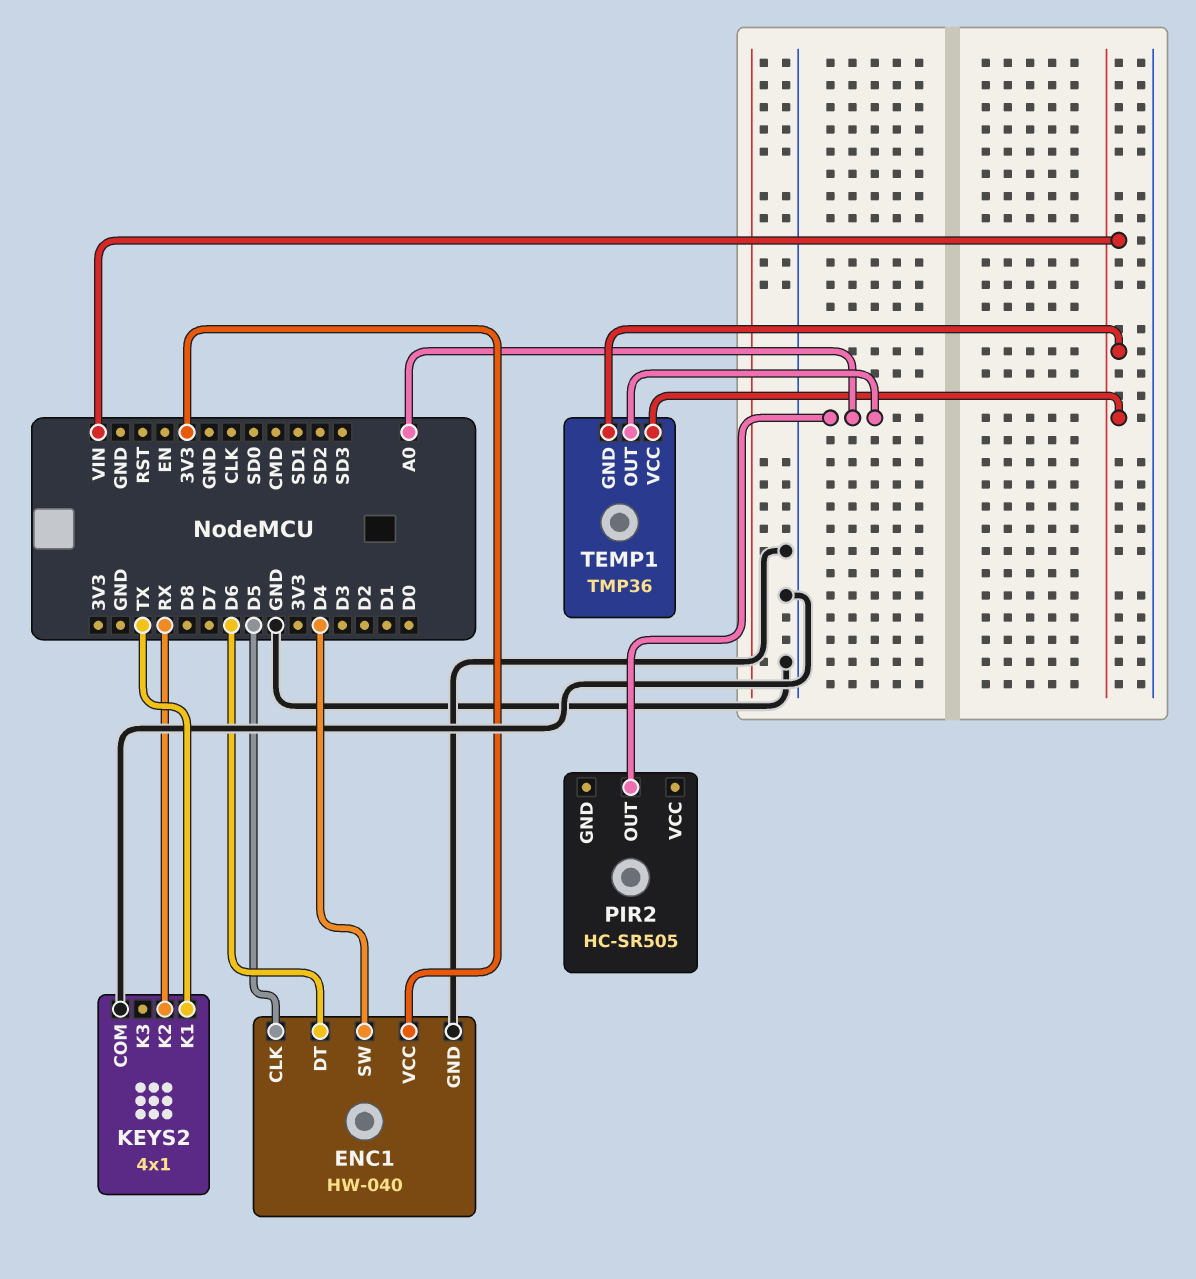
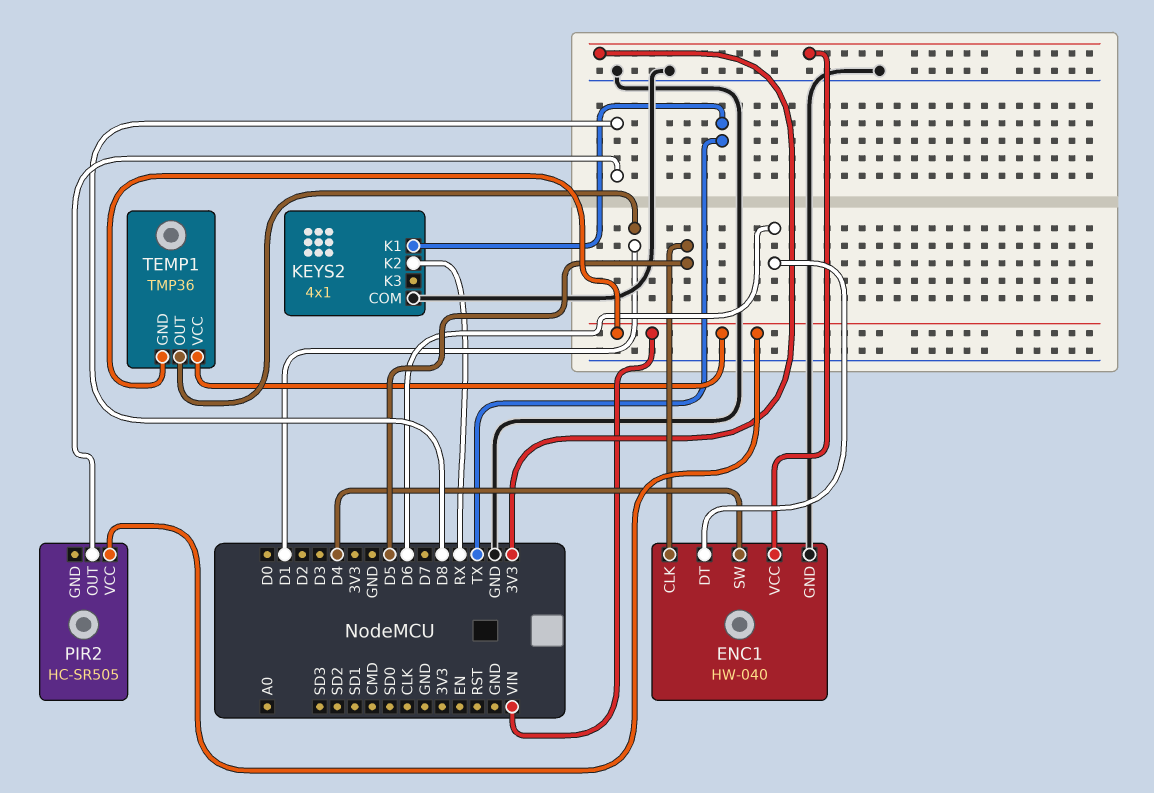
PIR2 pin OUT: A0 -> D8
PIR2 pin VCC: none -> VIN
TEMP1 pin OUT: A0 -> D1

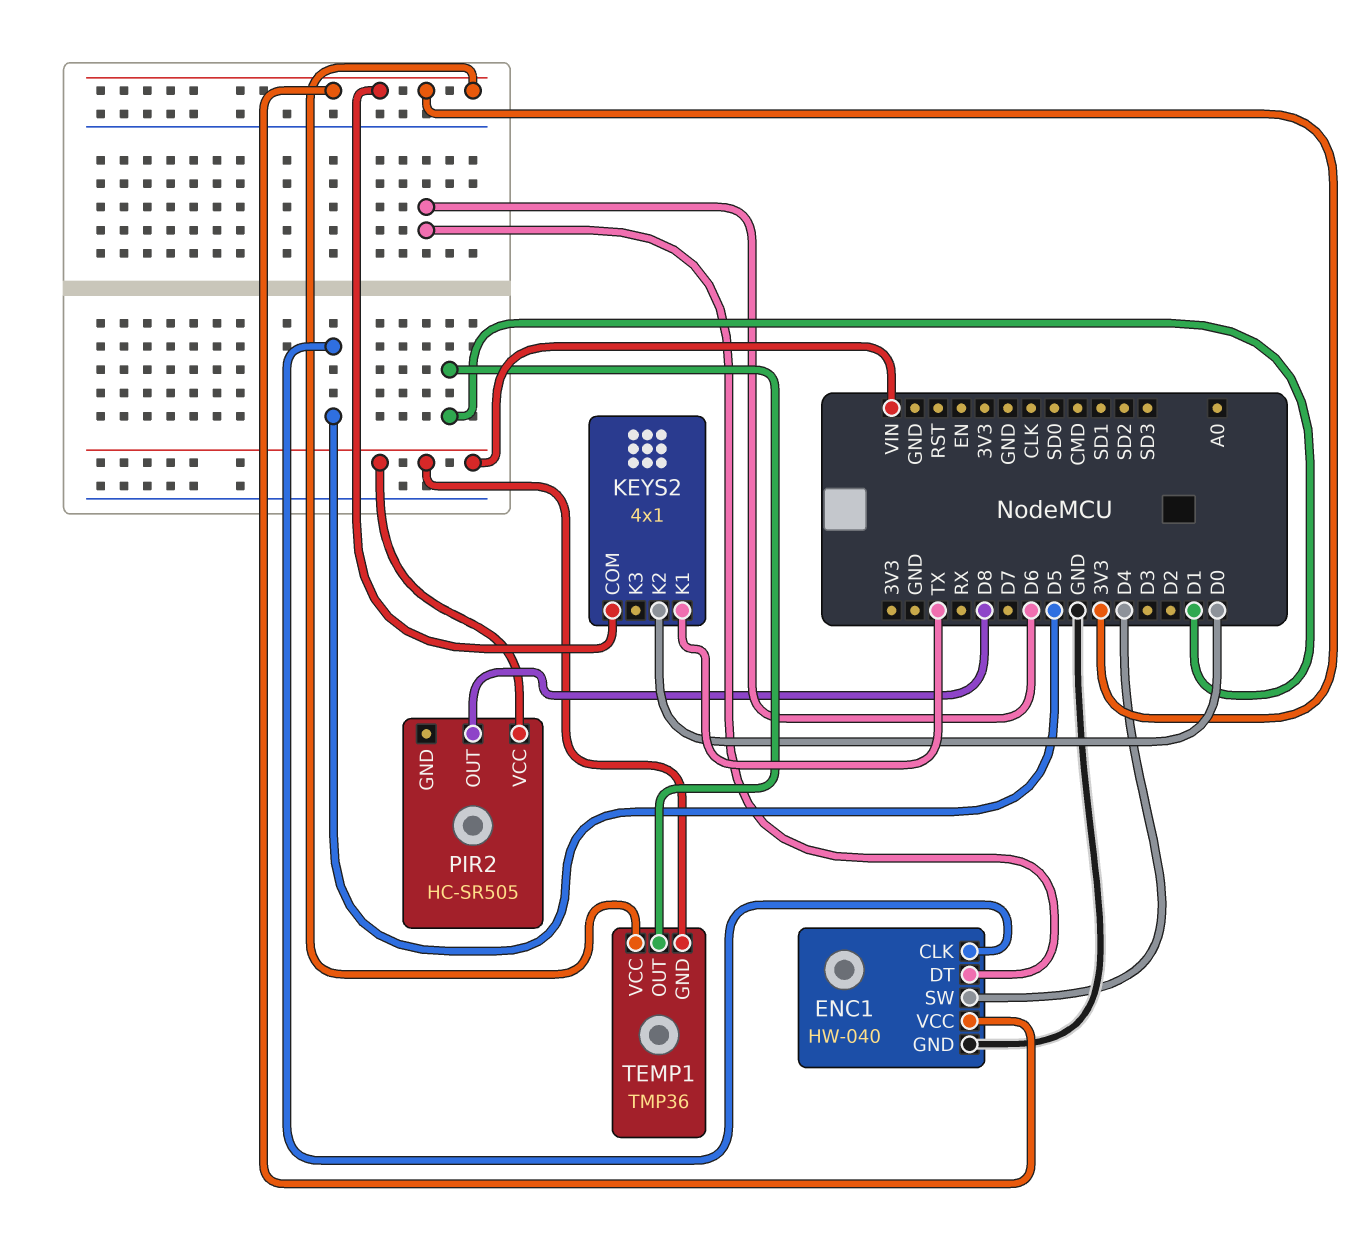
KEYS2 pin COM: GND -> 3V3
KEYS2 pin K2: RX -> D0
TEMP1 pin VCC: VIN -> 3V3

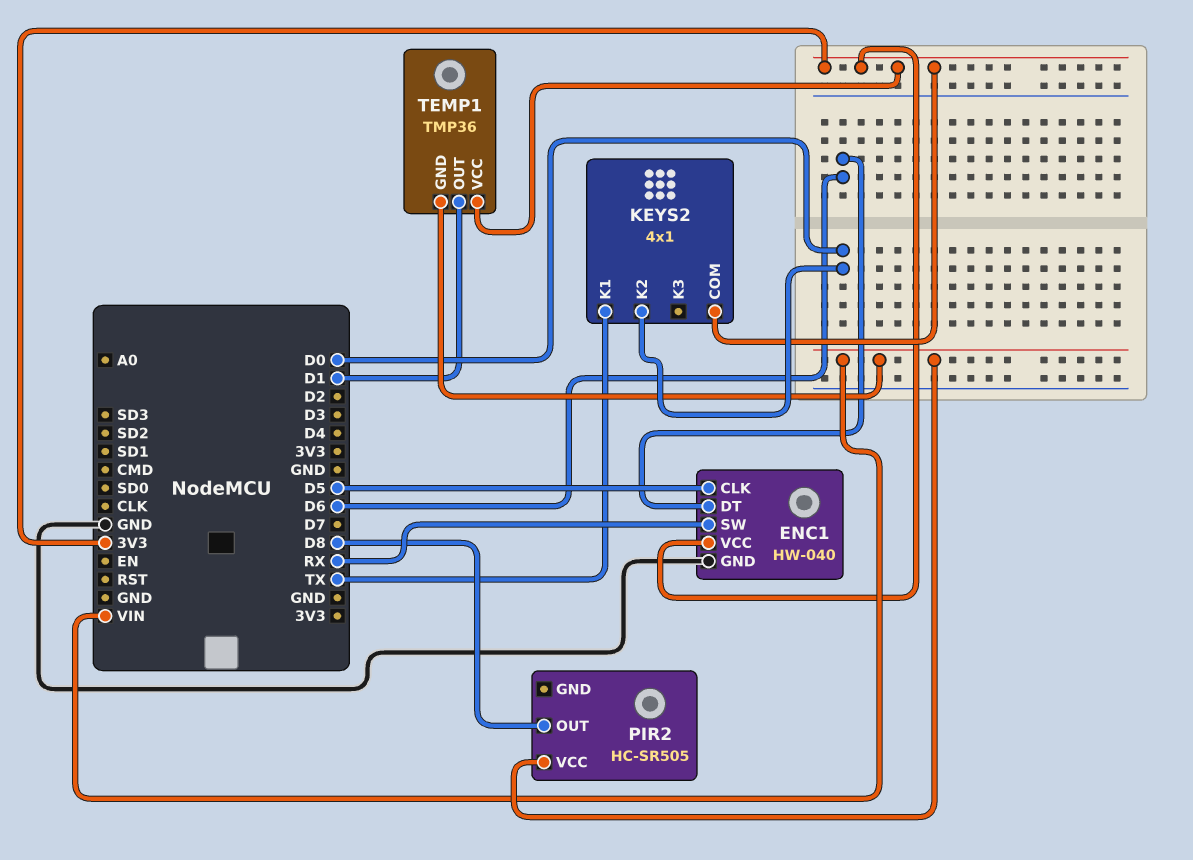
ENC1 pin SW: D4 -> RX

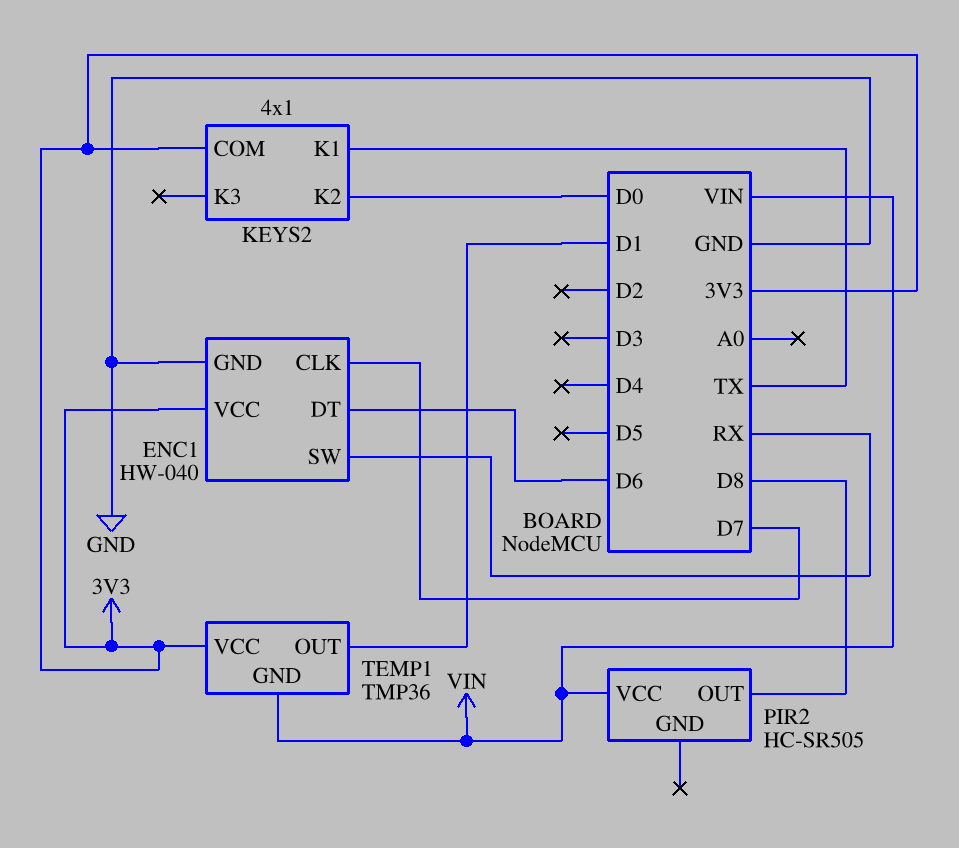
ENC1 pin CLK: D5 -> D7

